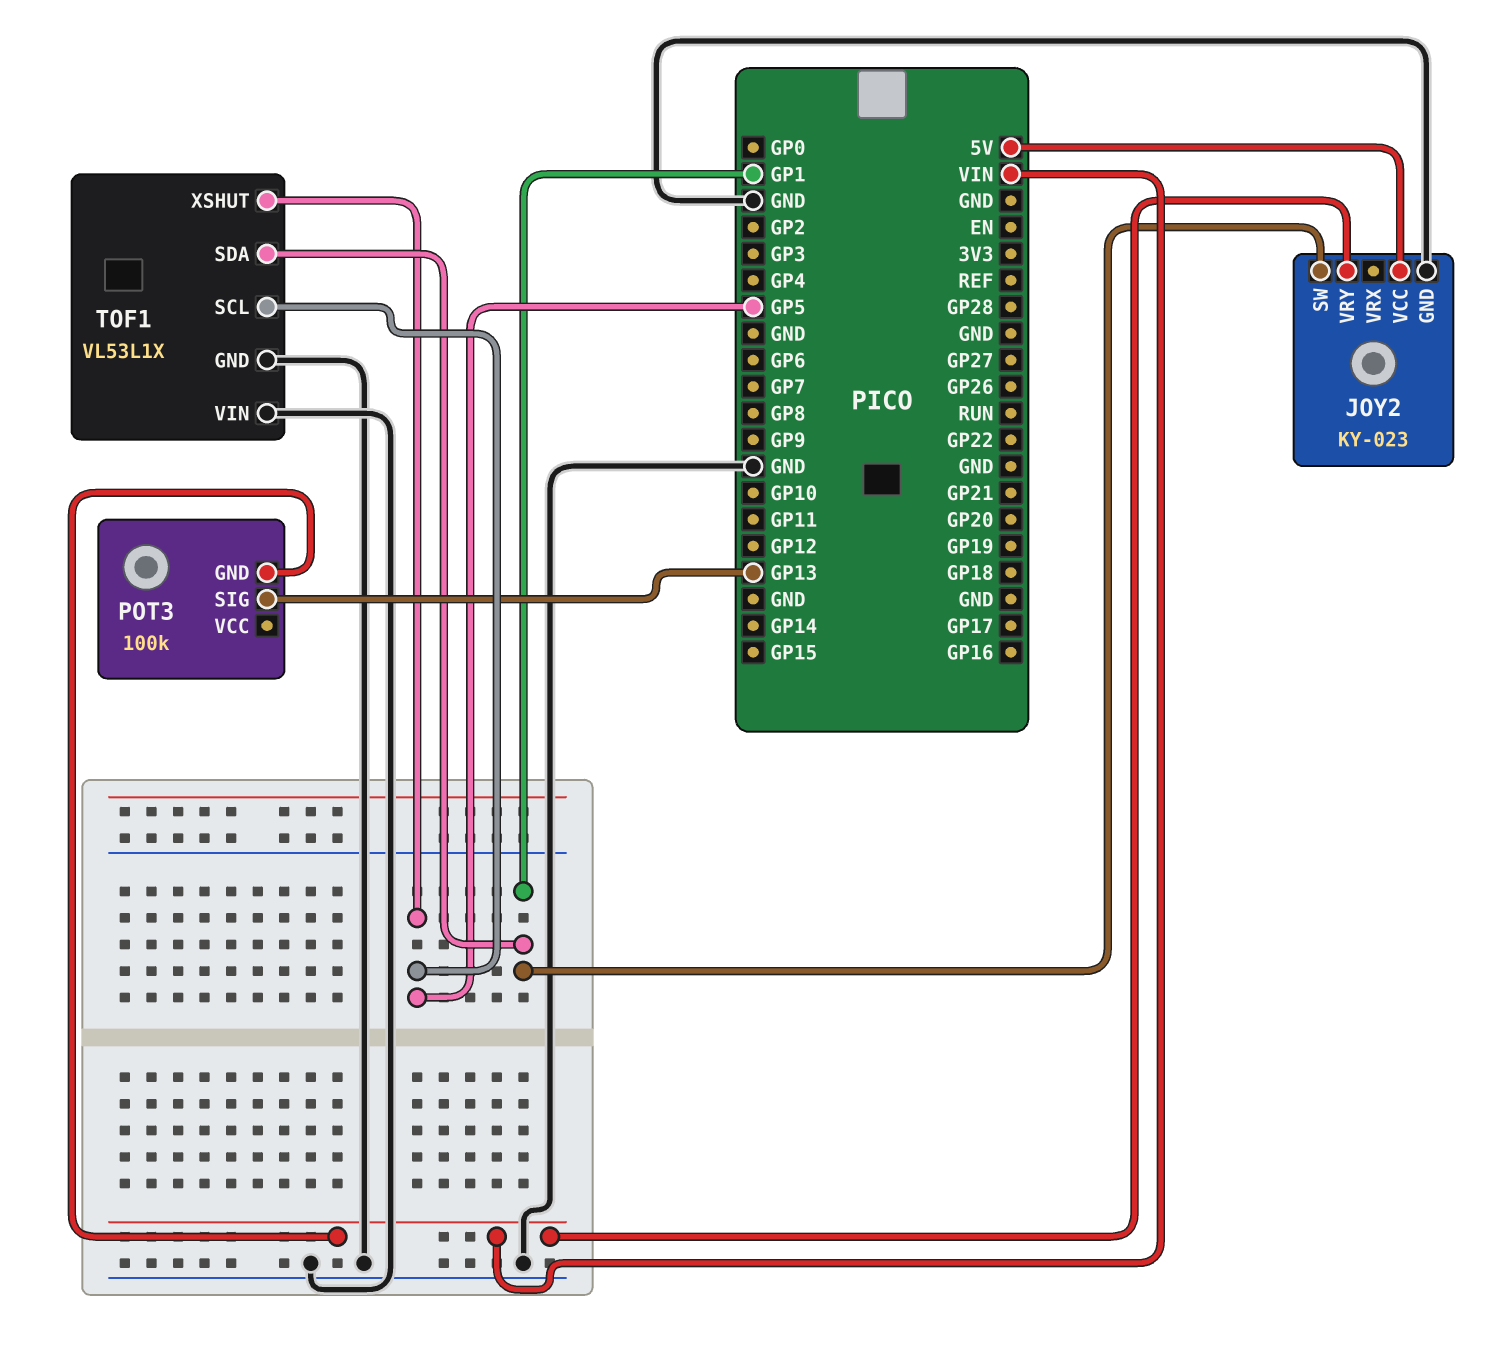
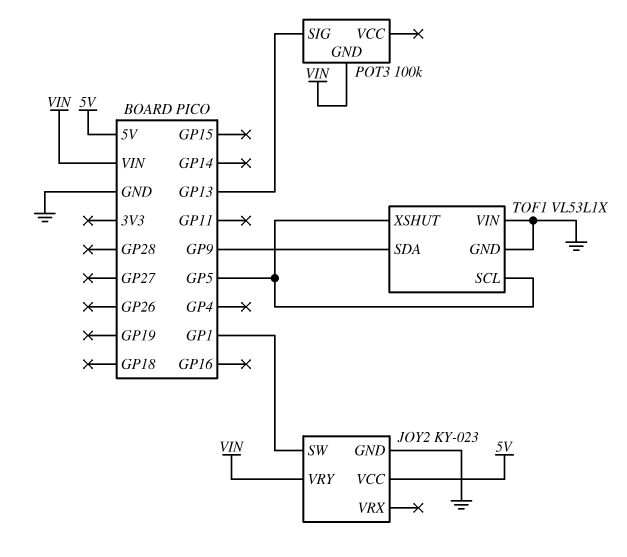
TOF1 pin SDA: GP1 -> GP9

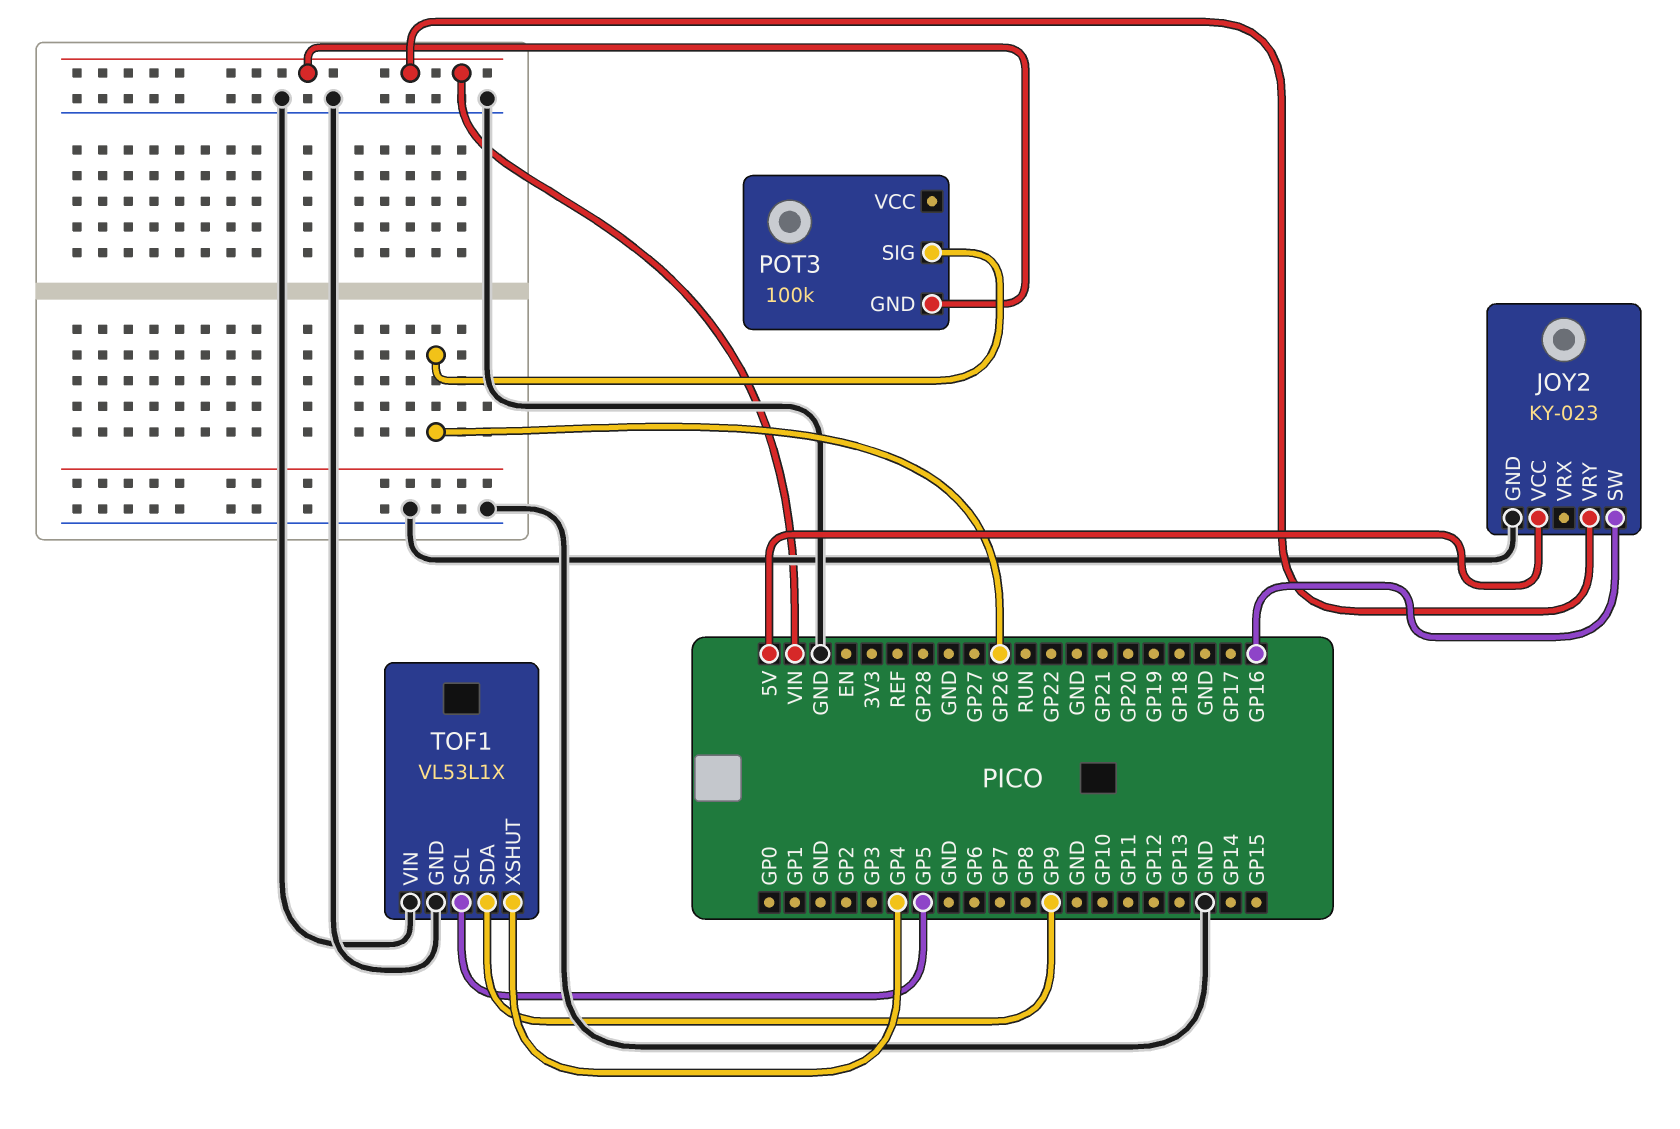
JOY2 pin SW: GP1 -> GP16
POT3 pin SIG: GP13 -> GP26
TOF1 pin XSHUT: GP5 -> GP4

